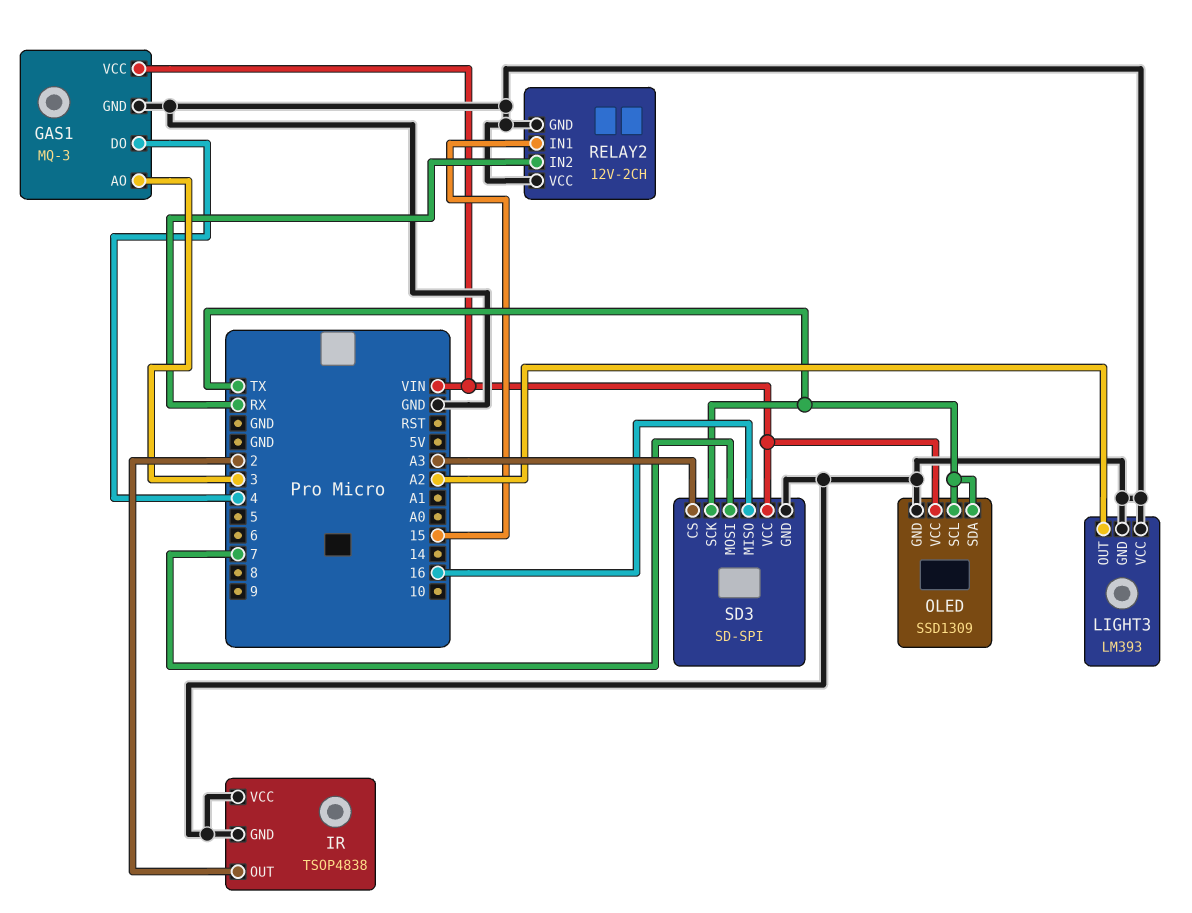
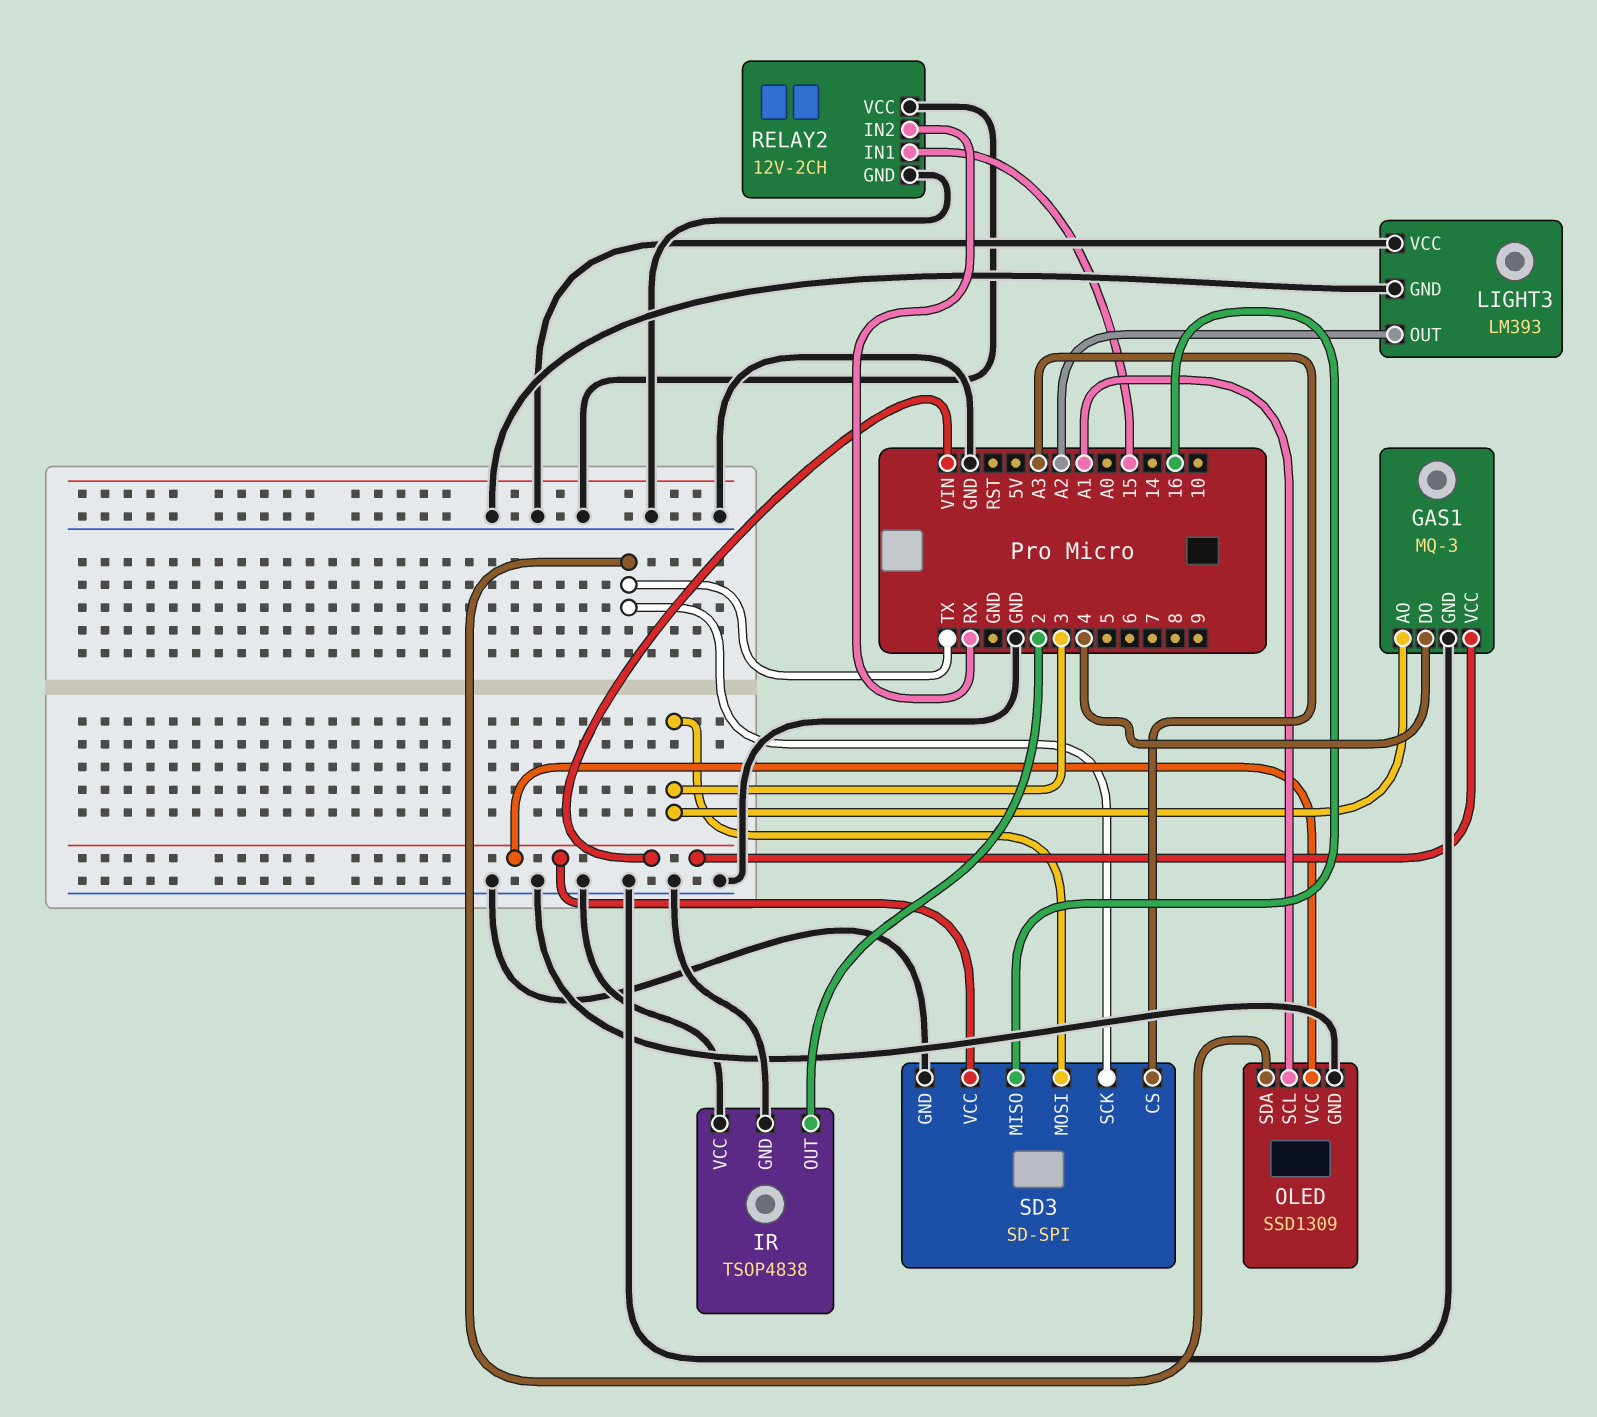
OLED pin SCL: TX -> A1
SD3 pin MOSI: 7 -> 3

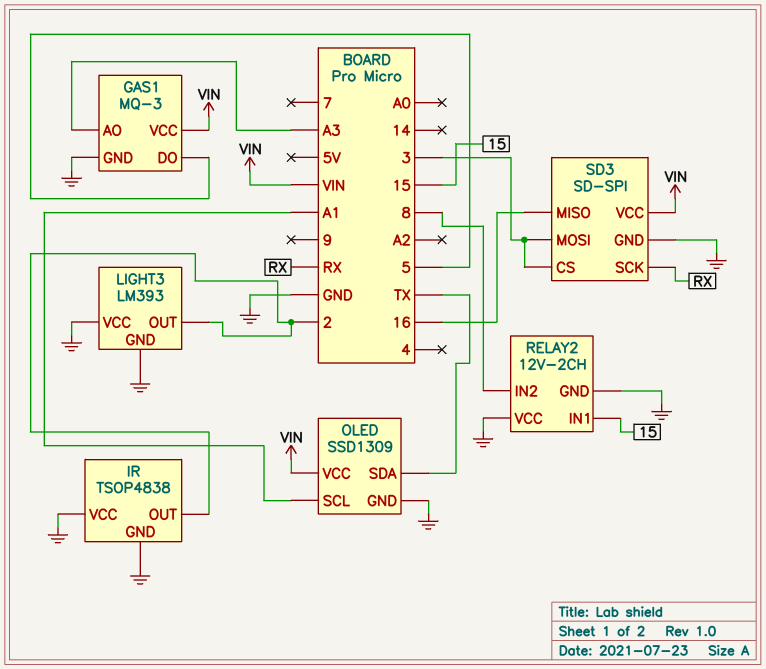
GAS1 pin AO: 3 -> A3
GAS1 pin DO: 4 -> 5
LIGHT3 pin OUT: A2 -> 2
RELAY2 pin IN2: RX -> 8
SD3 pin CS: A3 -> 3
SD3 pin SCK: TX -> RX

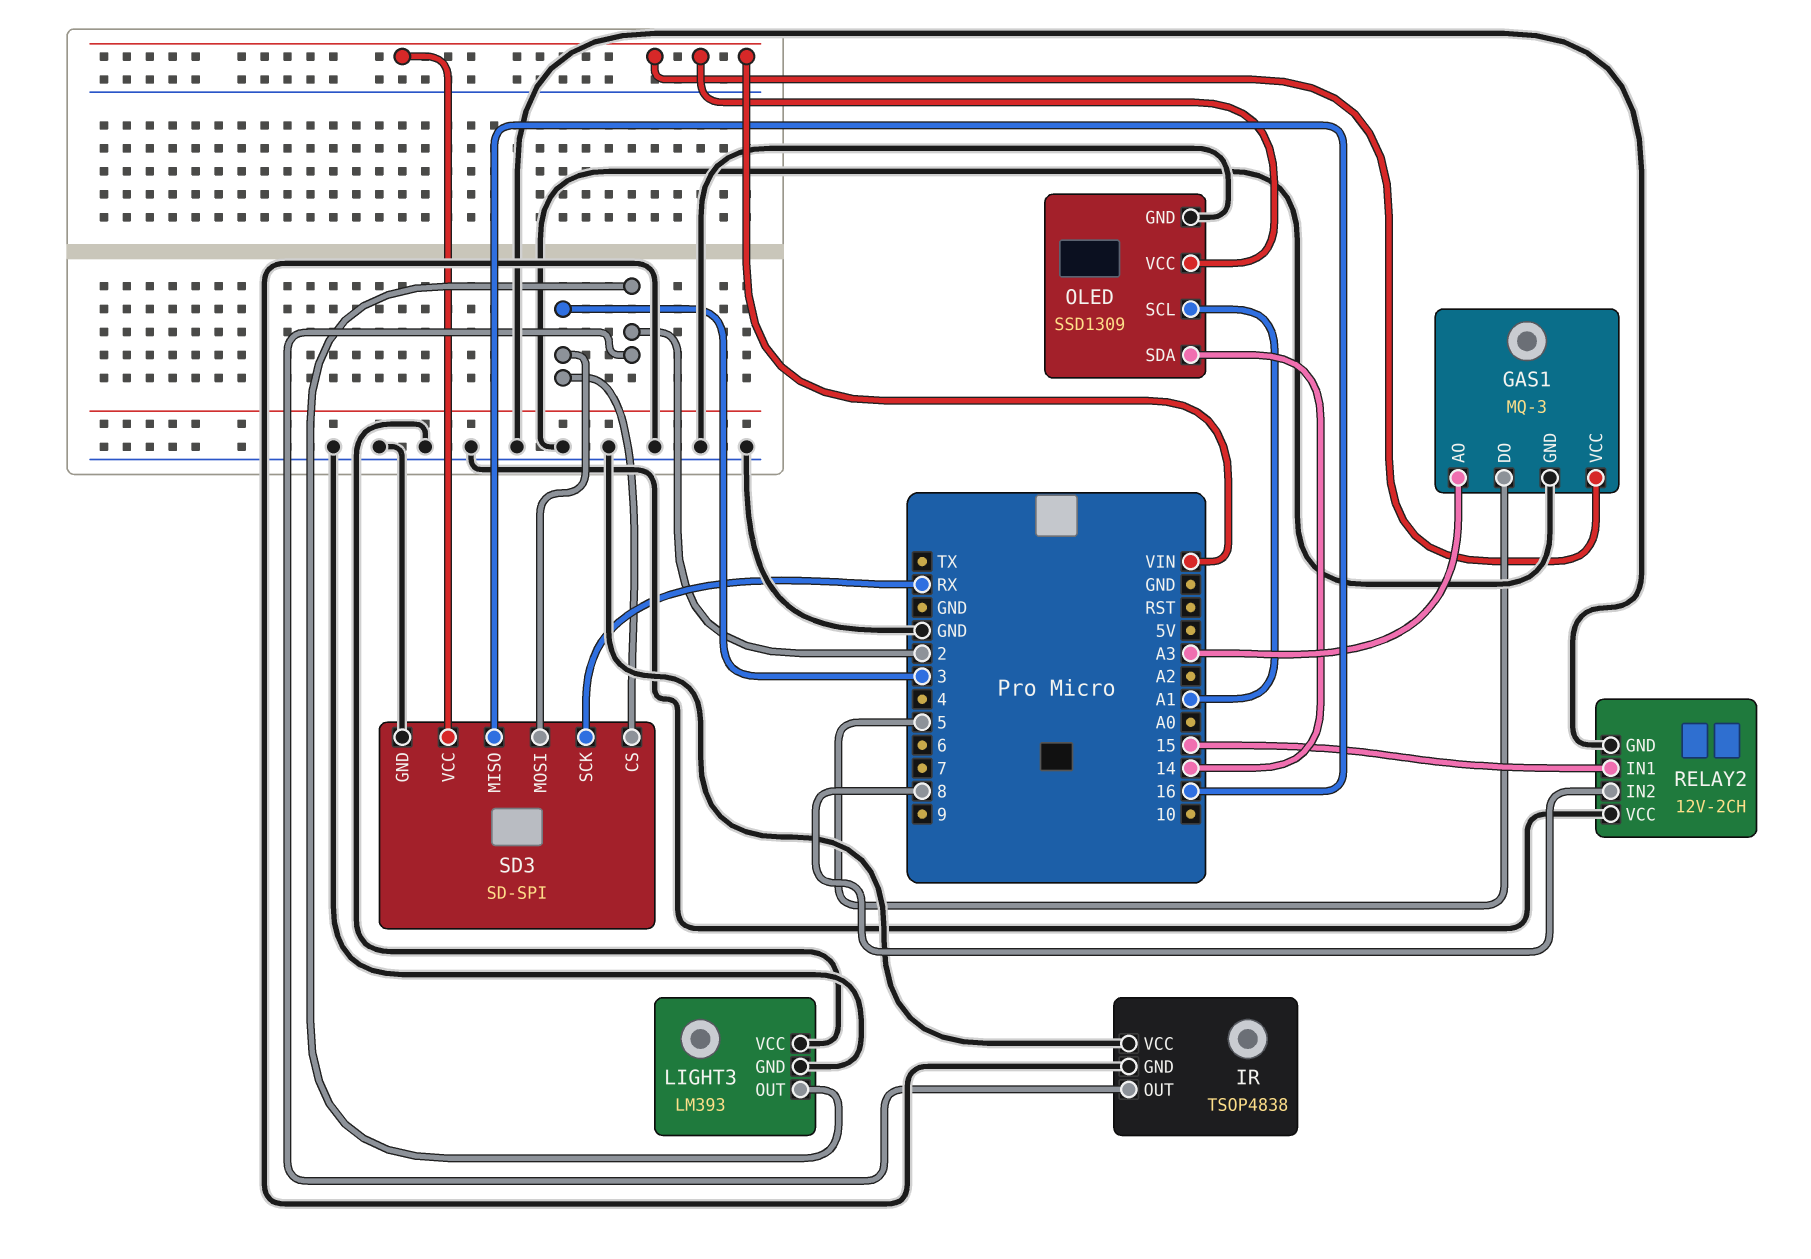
OLED pin SDA: TX -> 14

